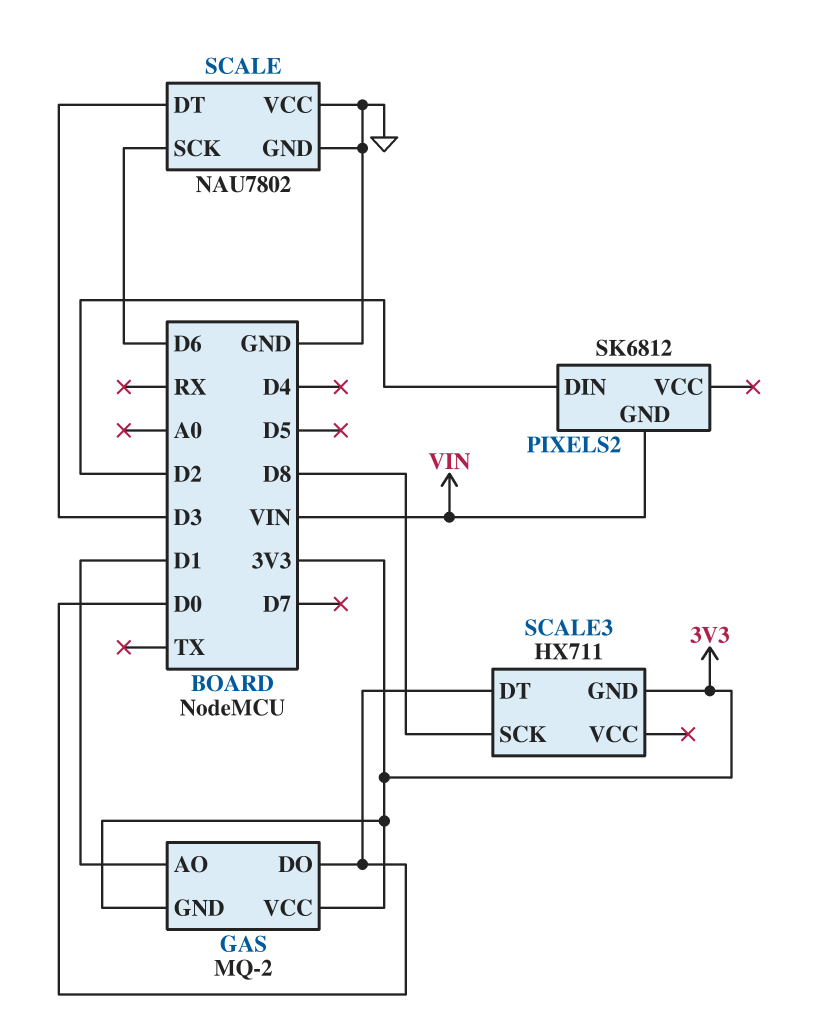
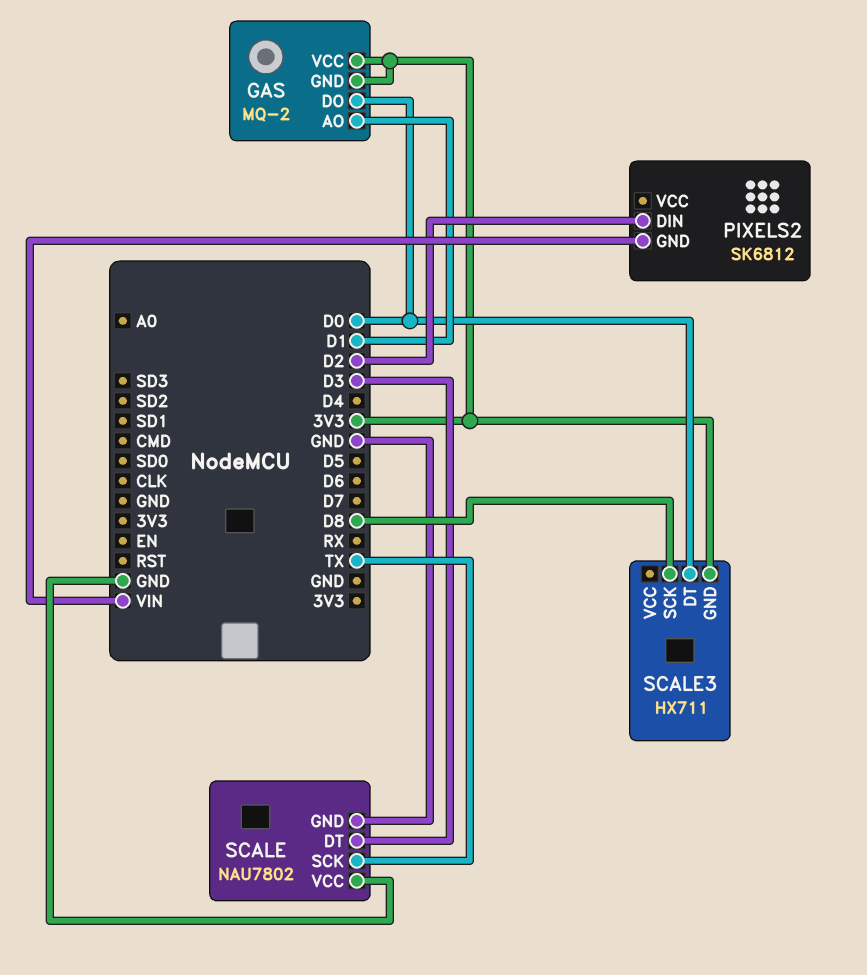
SCALE pin SCK: D6 -> TX

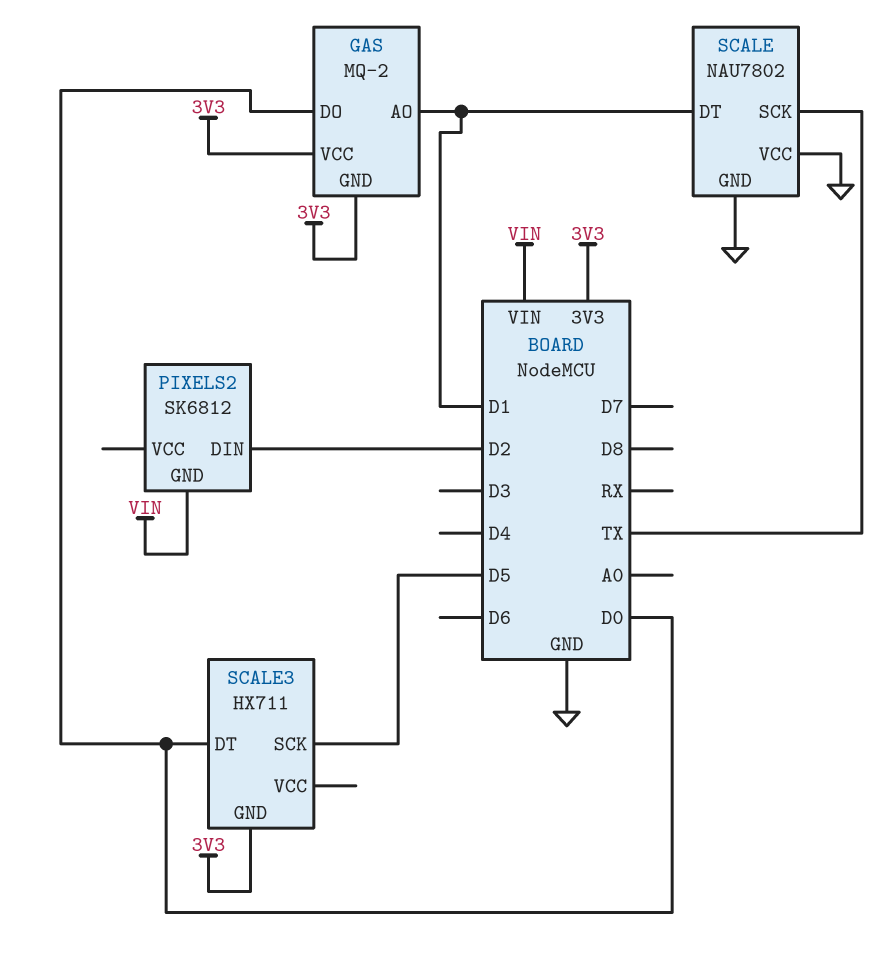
SCALE pin DT: D3 -> D1
SCALE3 pin SCK: D8 -> D5

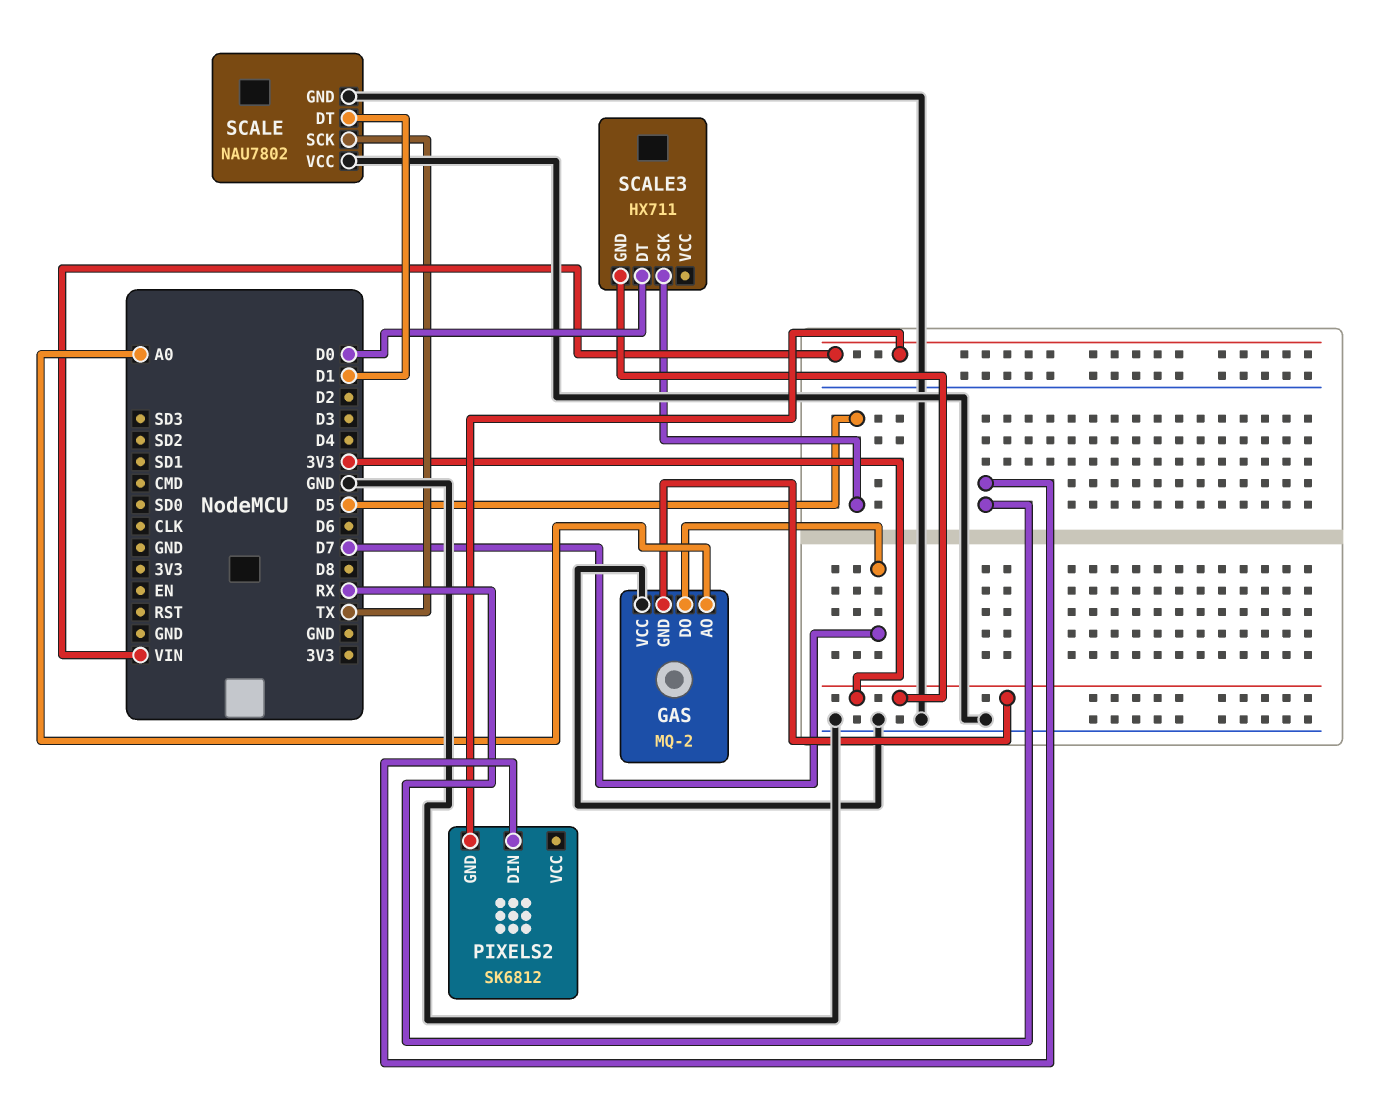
GAS pin AO: D1 -> A0
GAS pin DO: D0 -> D7
GAS pin VCC: 3V3 -> GND
PIXELS2 pin DIN: D2 -> RX

